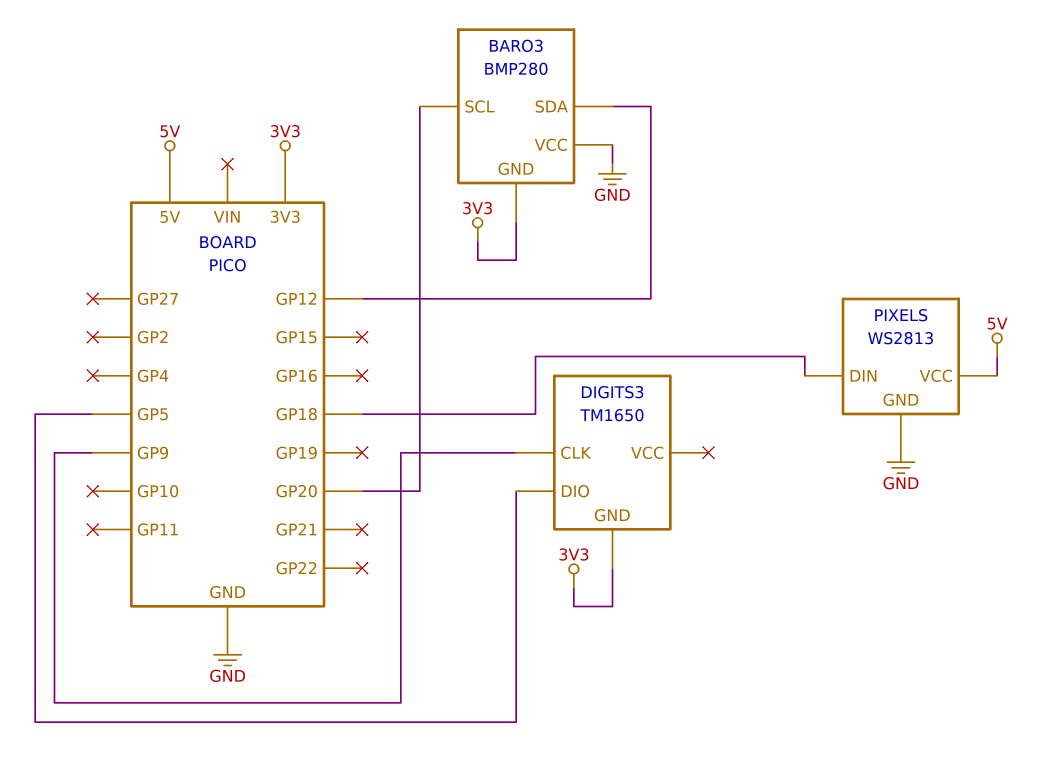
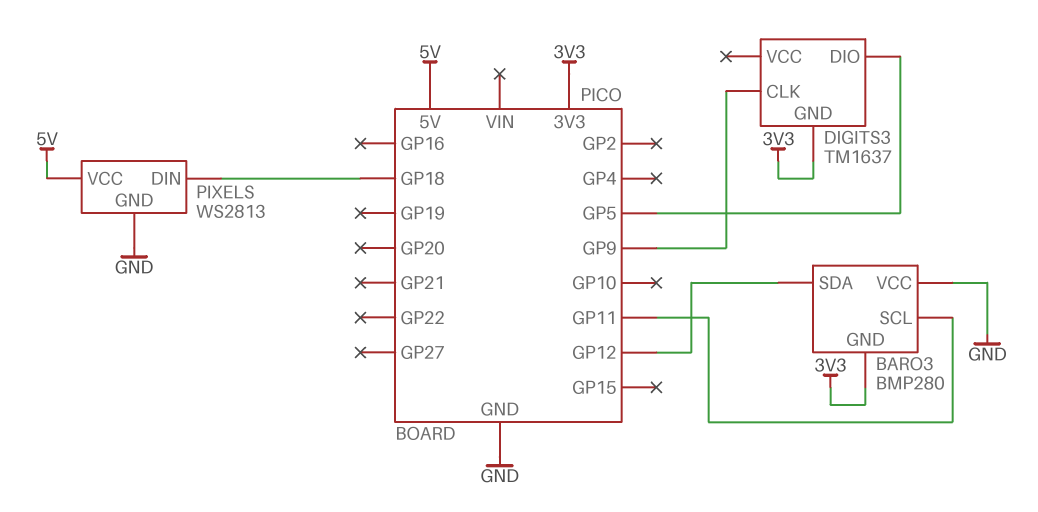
BARO3 pin SCL: GP20 -> GP11
DIGITS3: TM1650 -> TM1637

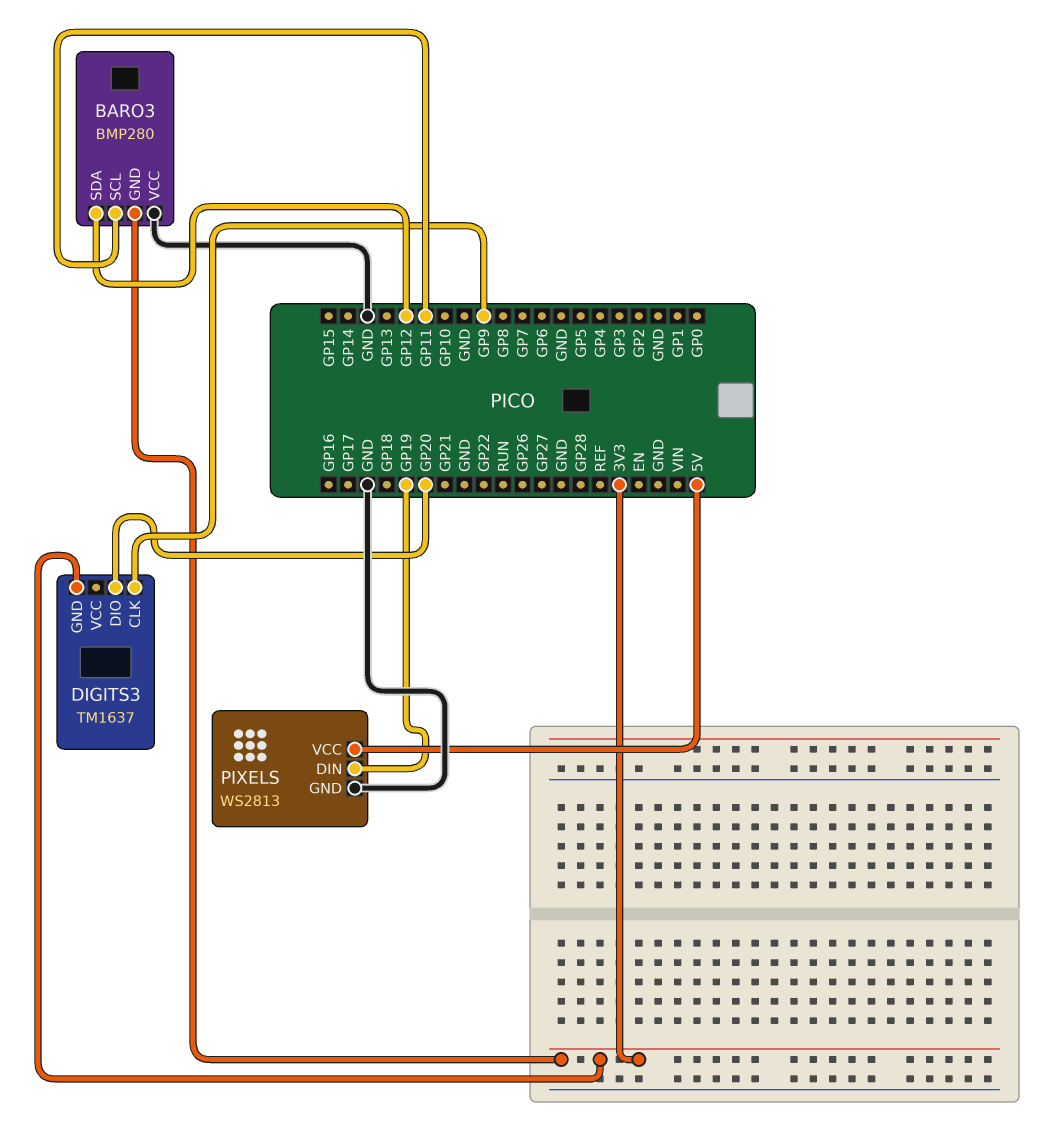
DIGITS3 pin DIO: GP5 -> GP20
PIXELS pin DIN: GP18 -> GP19

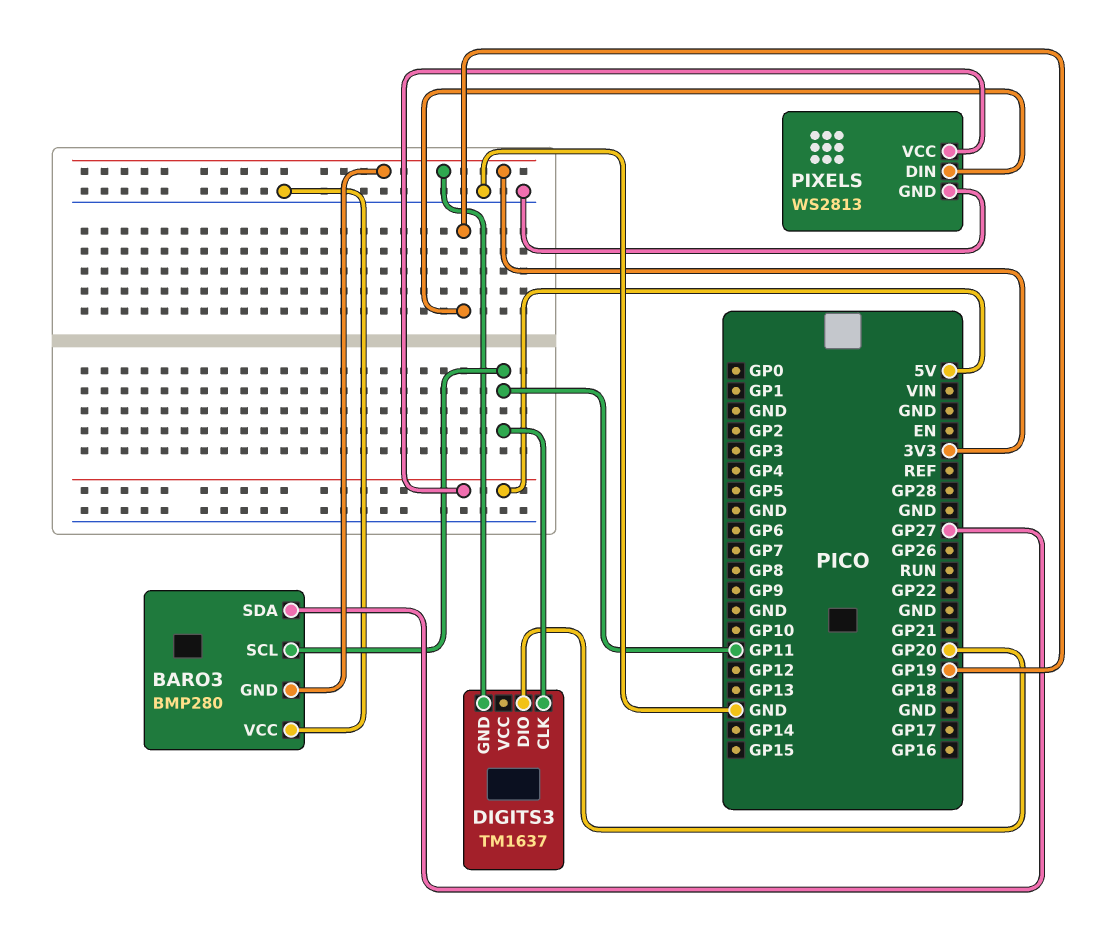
BARO3 pin SDA: GP12 -> GP27
DIGITS3 pin CLK: GP9 -> GP11

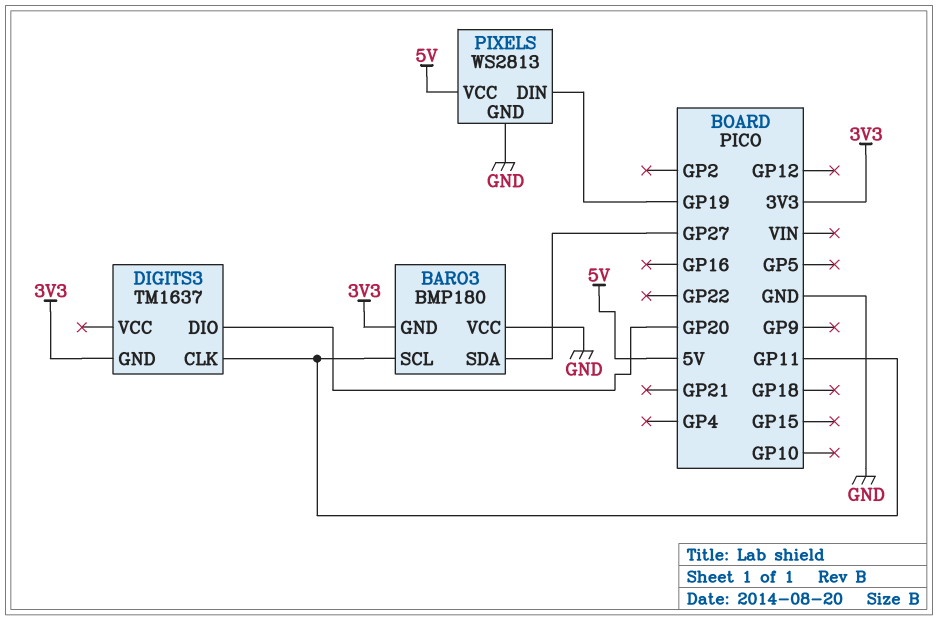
BARO3: BMP280 -> BMP180

